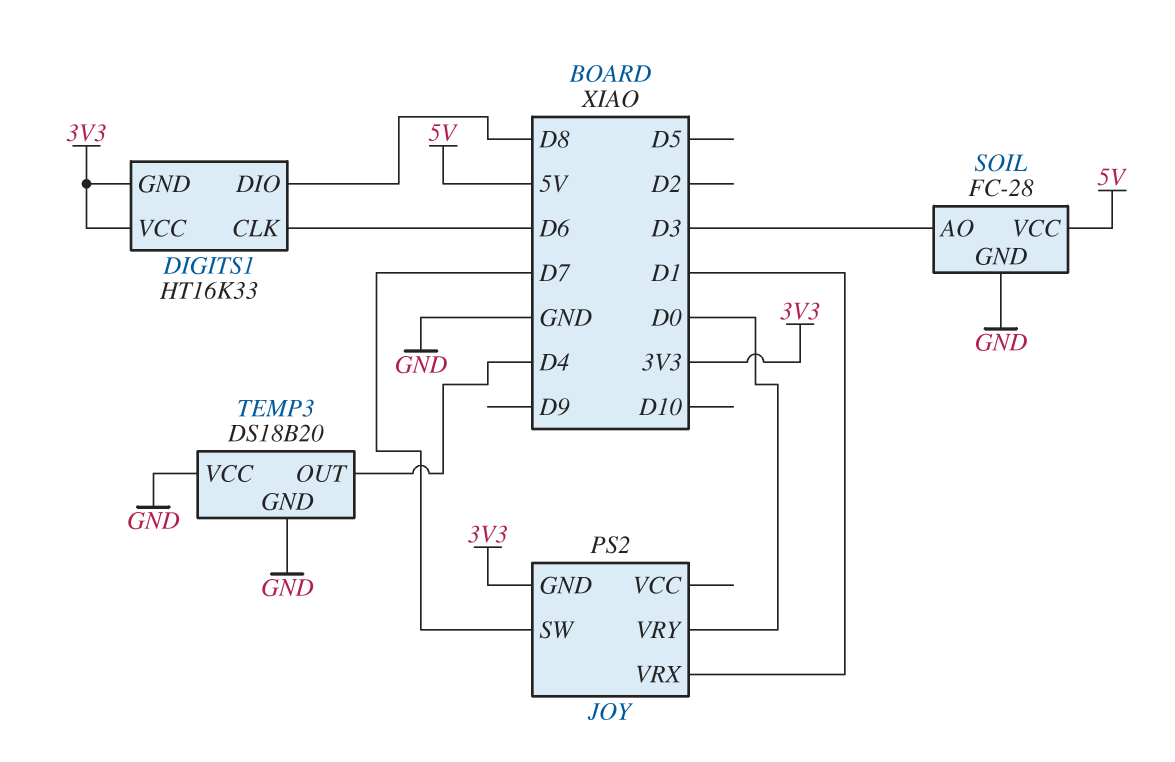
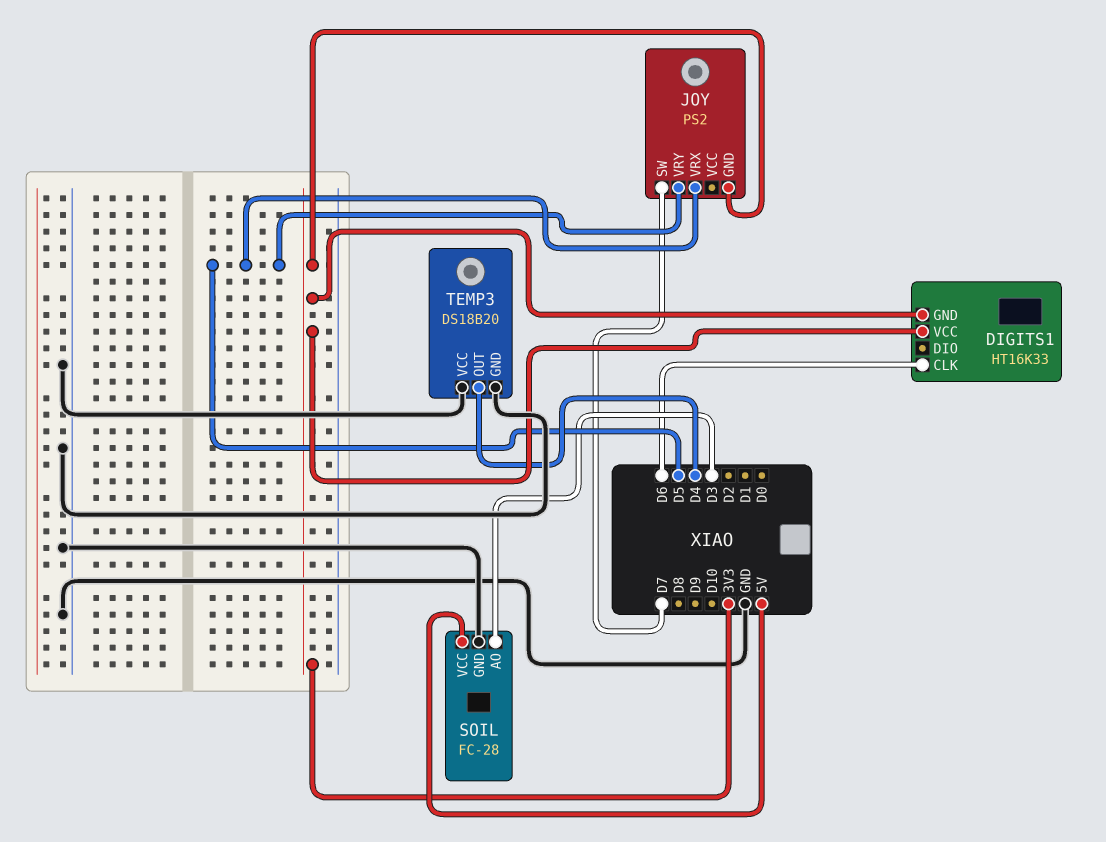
DIGITS1 pin DIO: D8 -> none
JOY pin VRX: D1 -> D5
JOY pin VRY: D0 -> D5

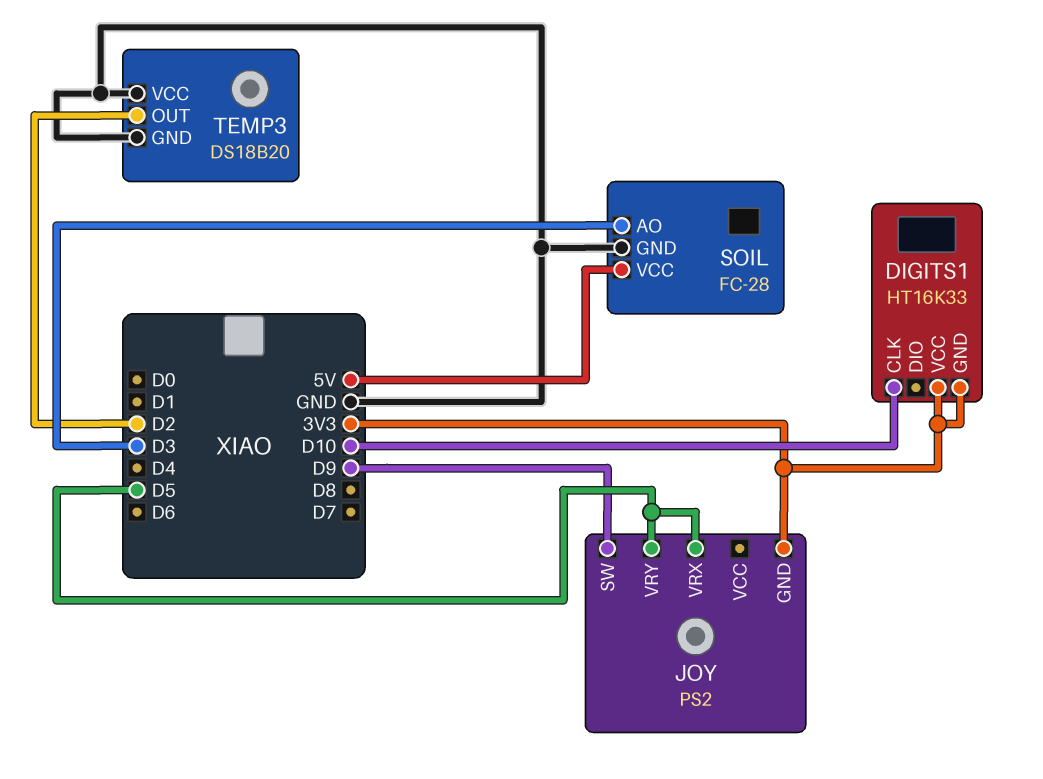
DIGITS1 pin CLK: D6 -> D10
JOY pin SW: D7 -> D9
TEMP3 pin OUT: D4 -> D2

